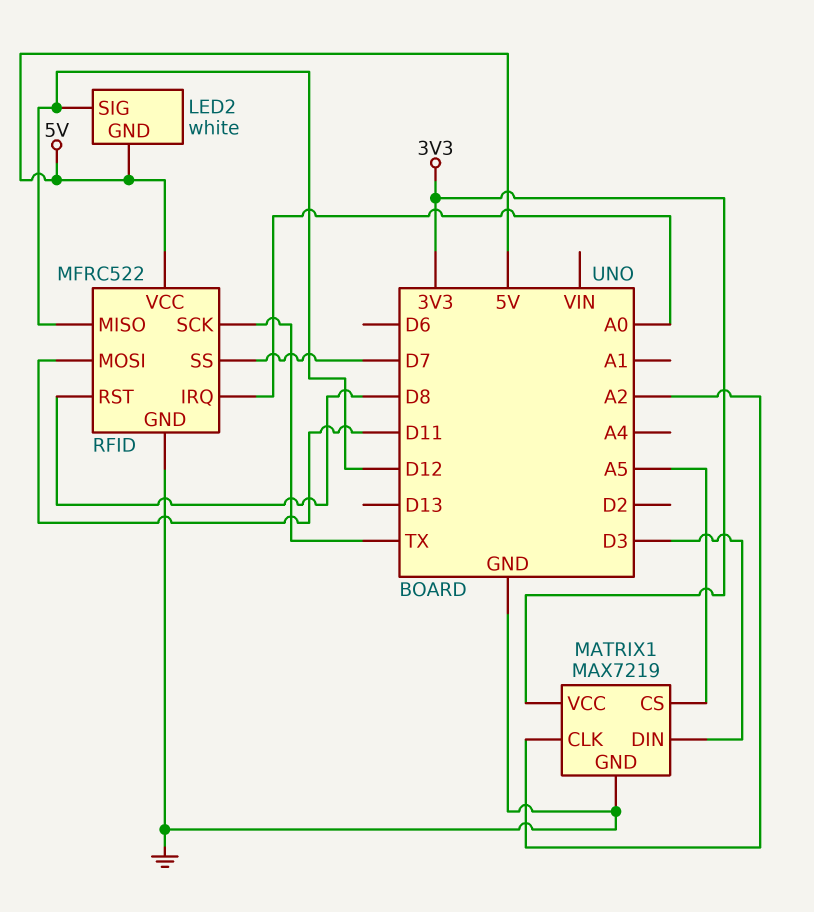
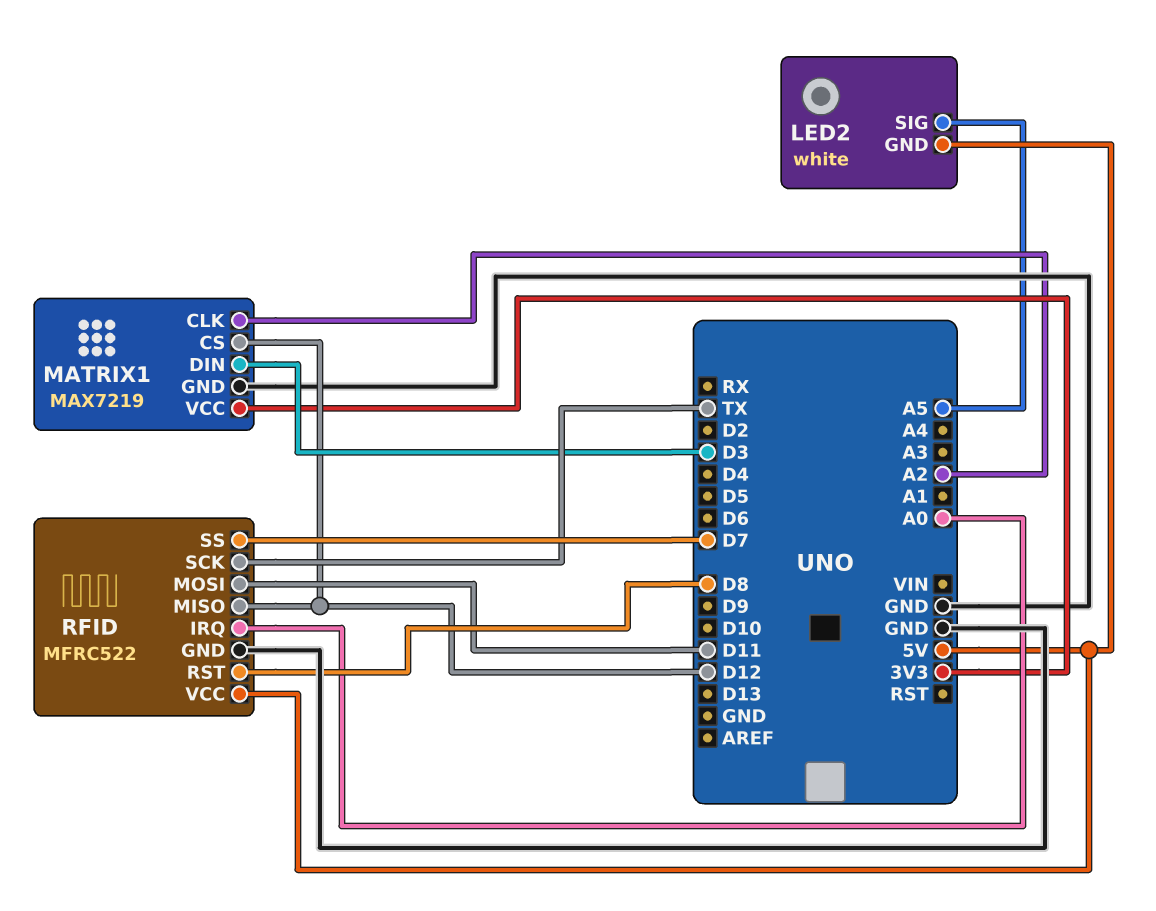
LED2 pin SIG: D12 -> A5
MATRIX1 pin CS: A5 -> D12

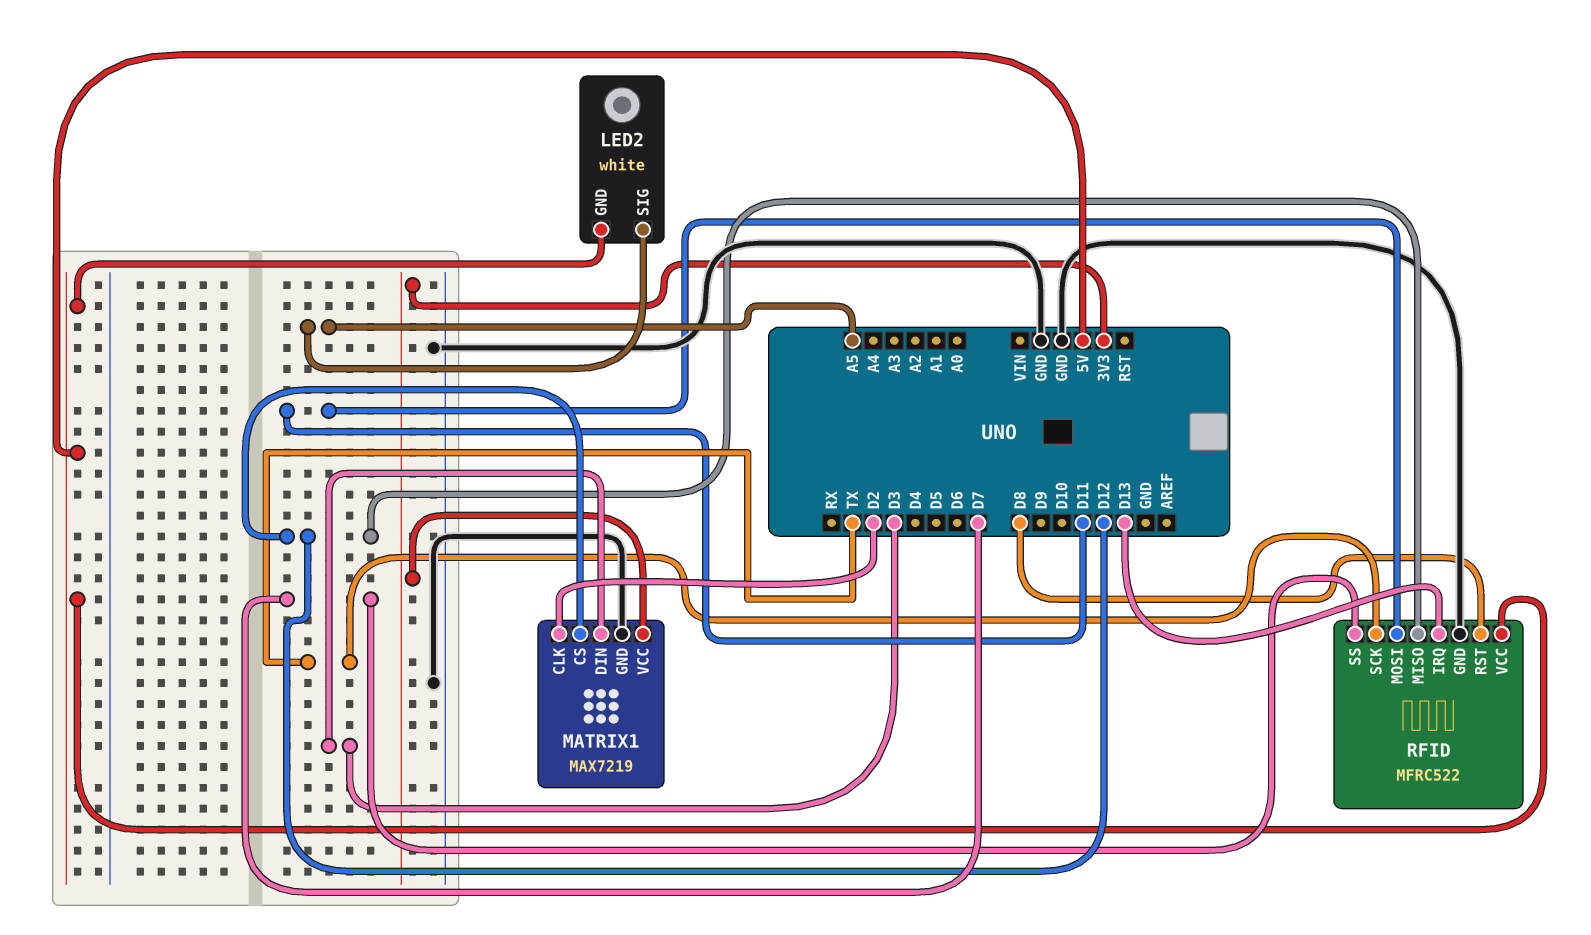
MATRIX1 pin CLK: A2 -> D2
RFID pin IRQ: A0 -> D13

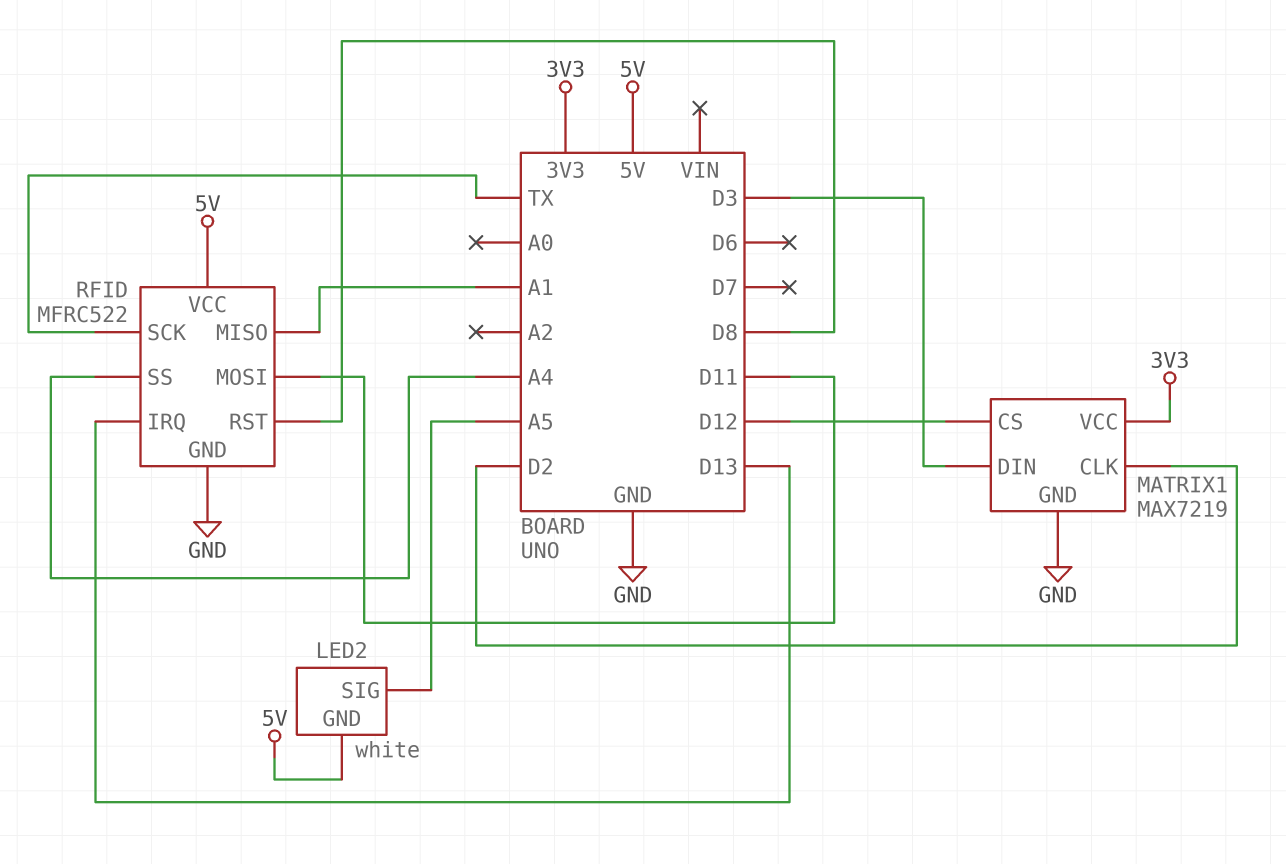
RFID pin MISO: D12 -> A1
RFID pin SS: D7 -> A4

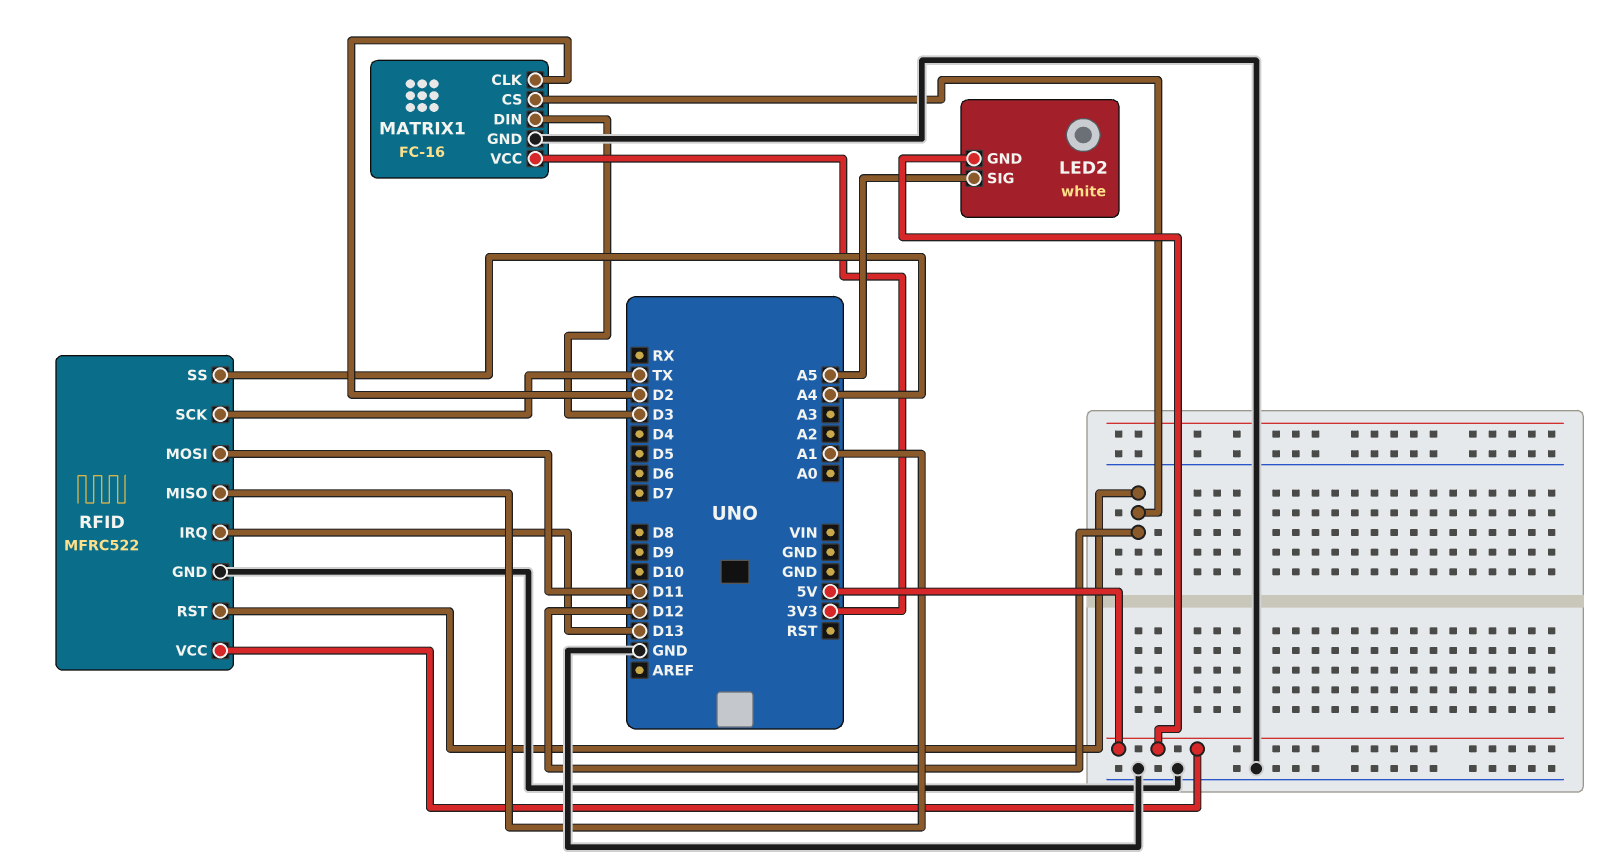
MATRIX1: MAX7219 -> FC-16
RFID pin RST: D8 -> D12

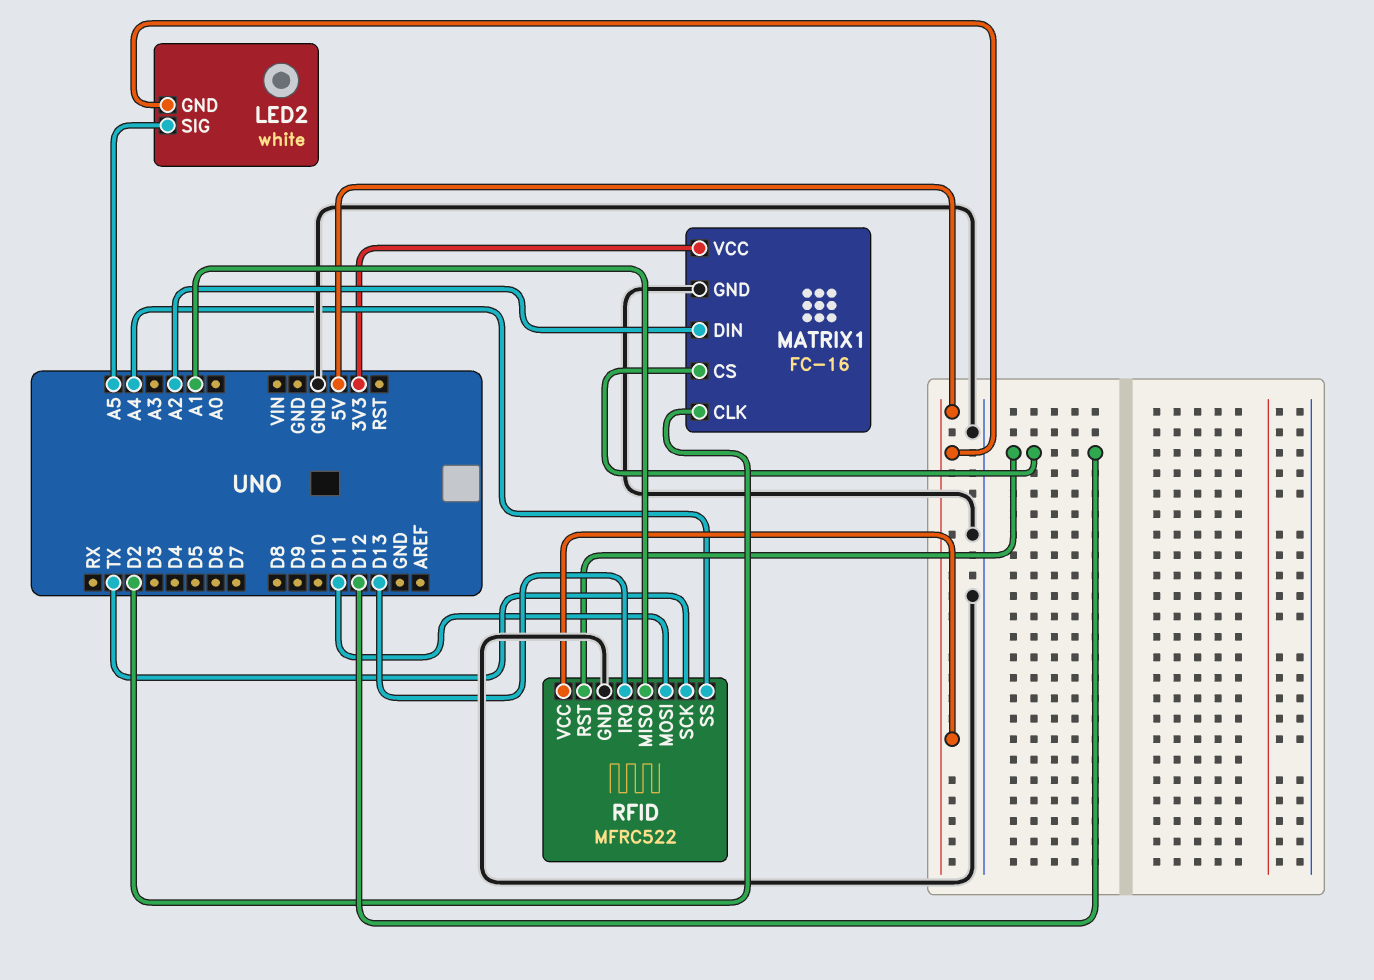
MATRIX1 pin DIN: D3 -> A2

